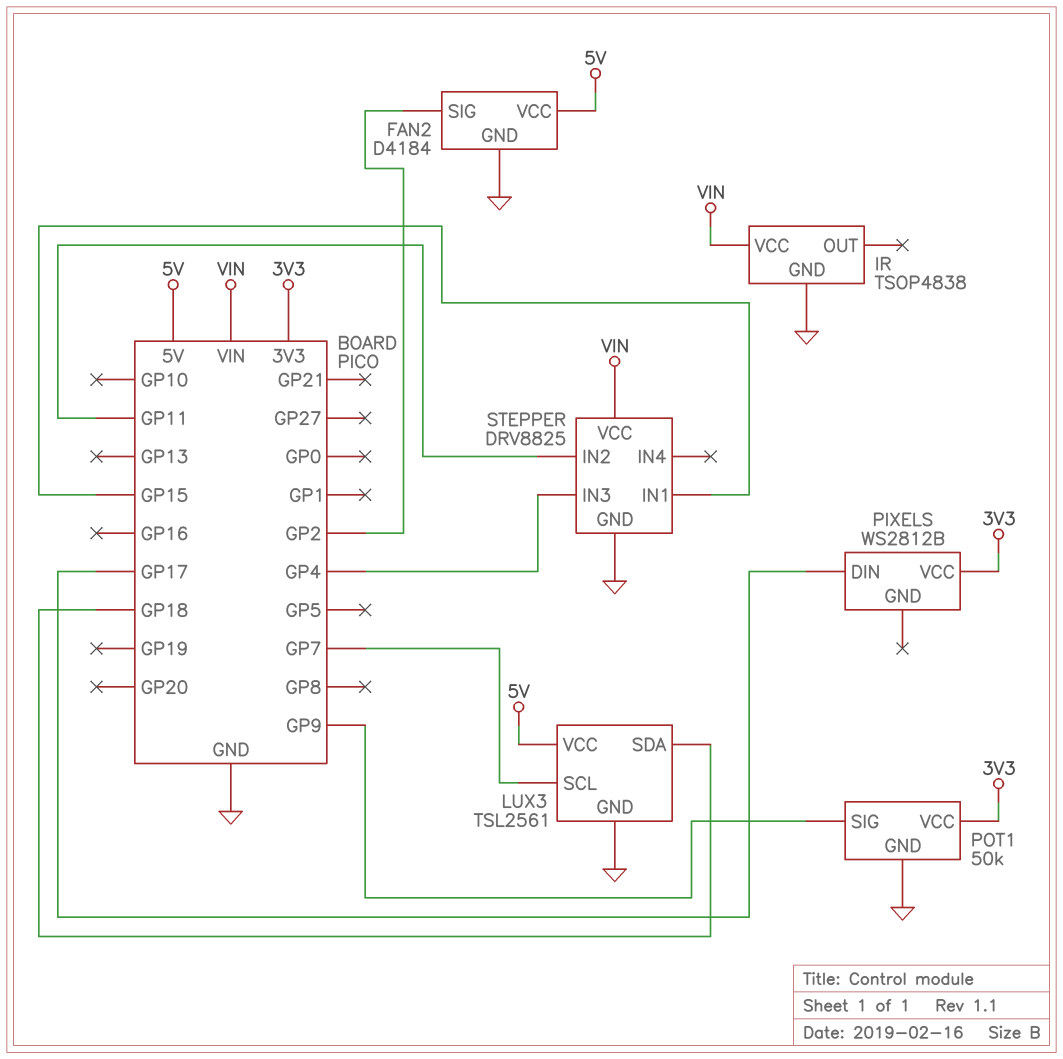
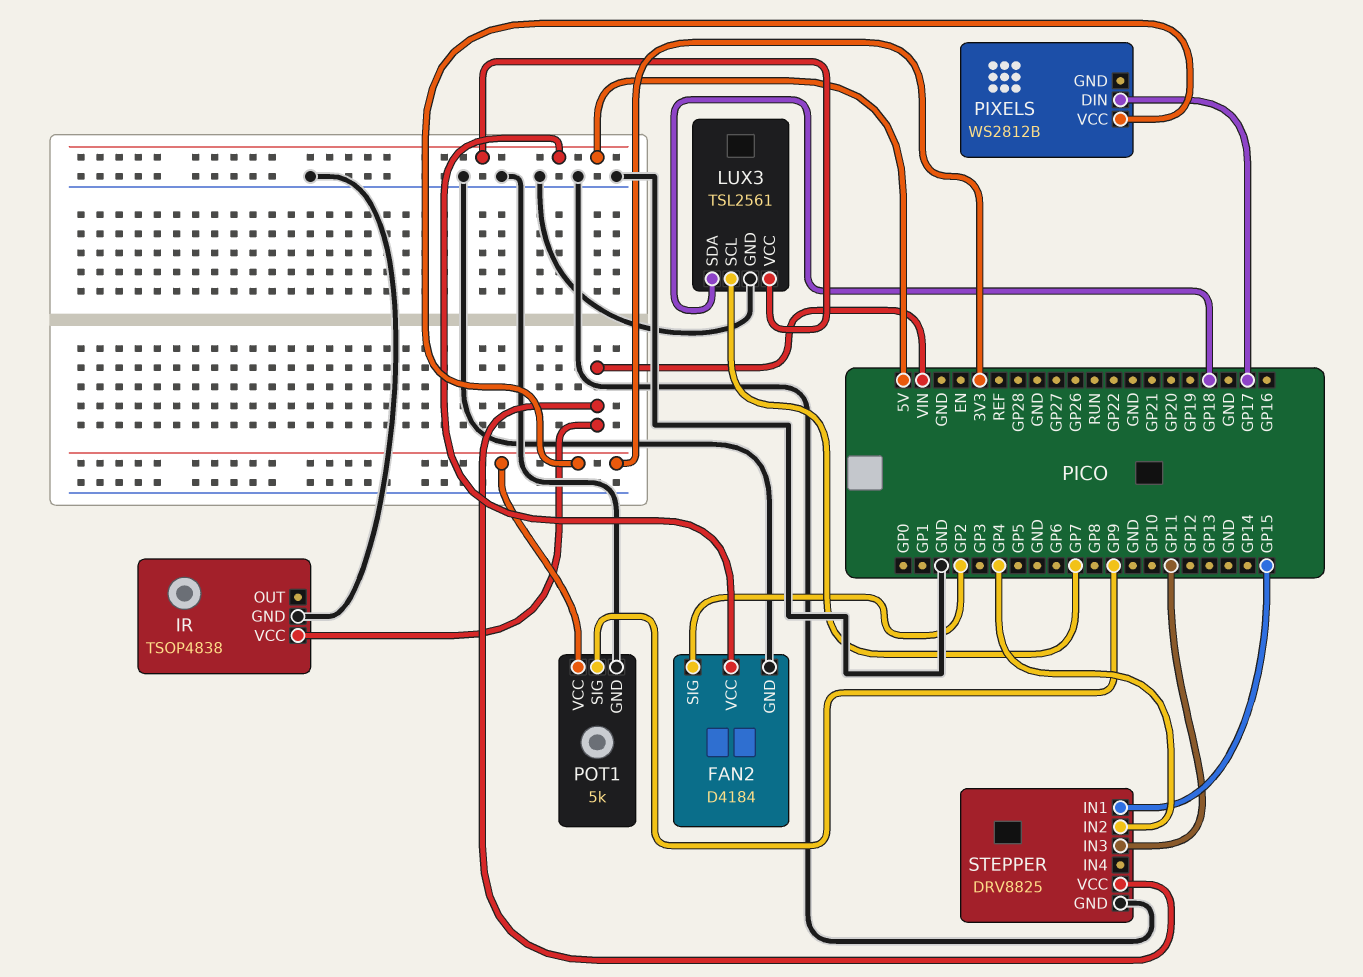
POT1: 50k -> 5k
STEPPER pin IN2: GP11 -> GP4
STEPPER pin IN3: GP4 -> GP11

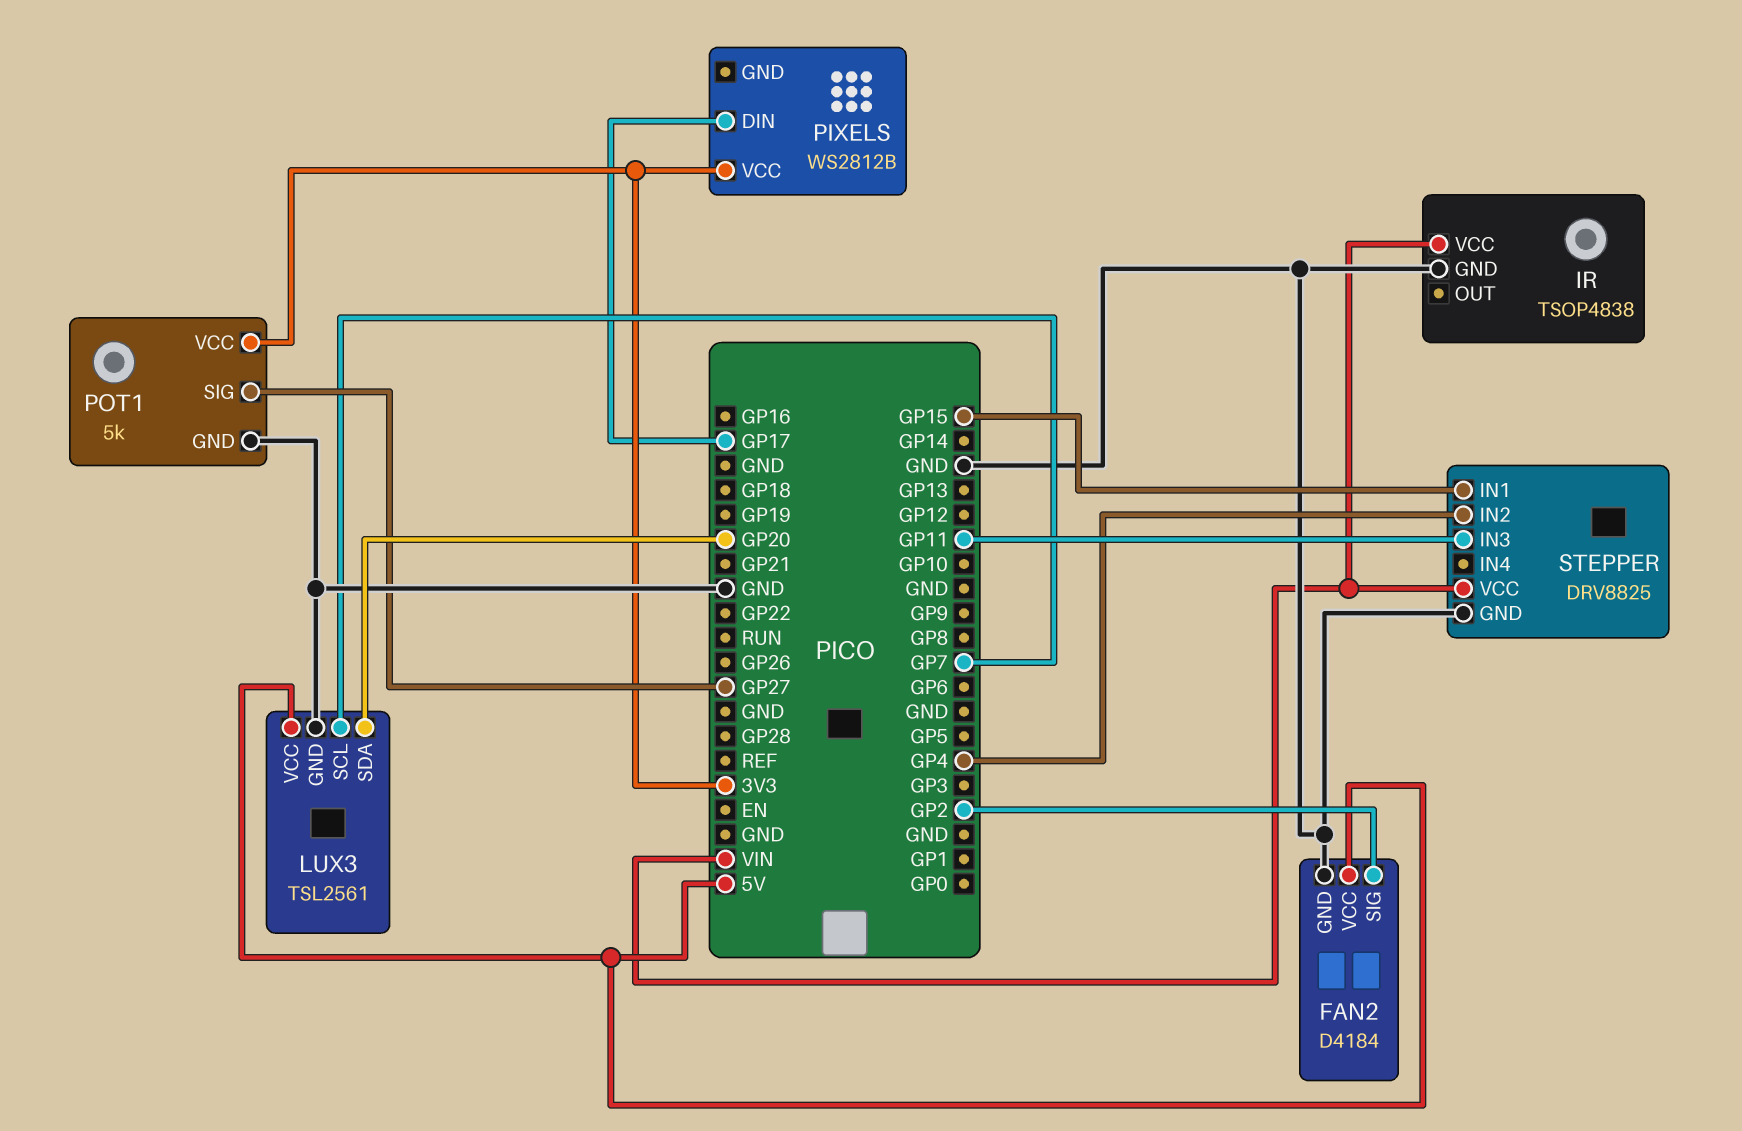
LUX3 pin SDA: GP18 -> GP20
POT1 pin SIG: GP9 -> GP27

